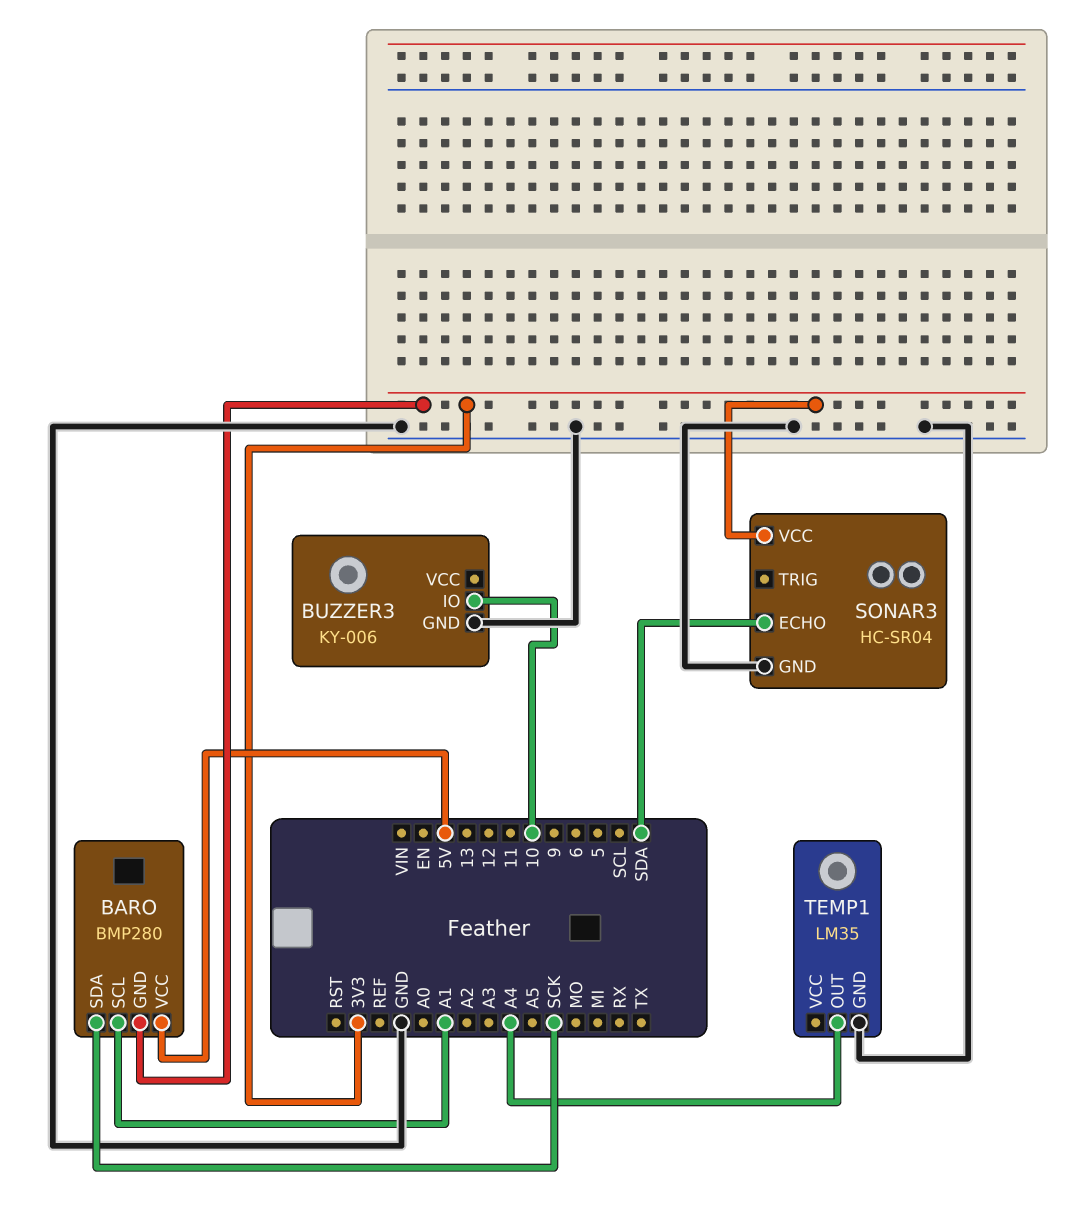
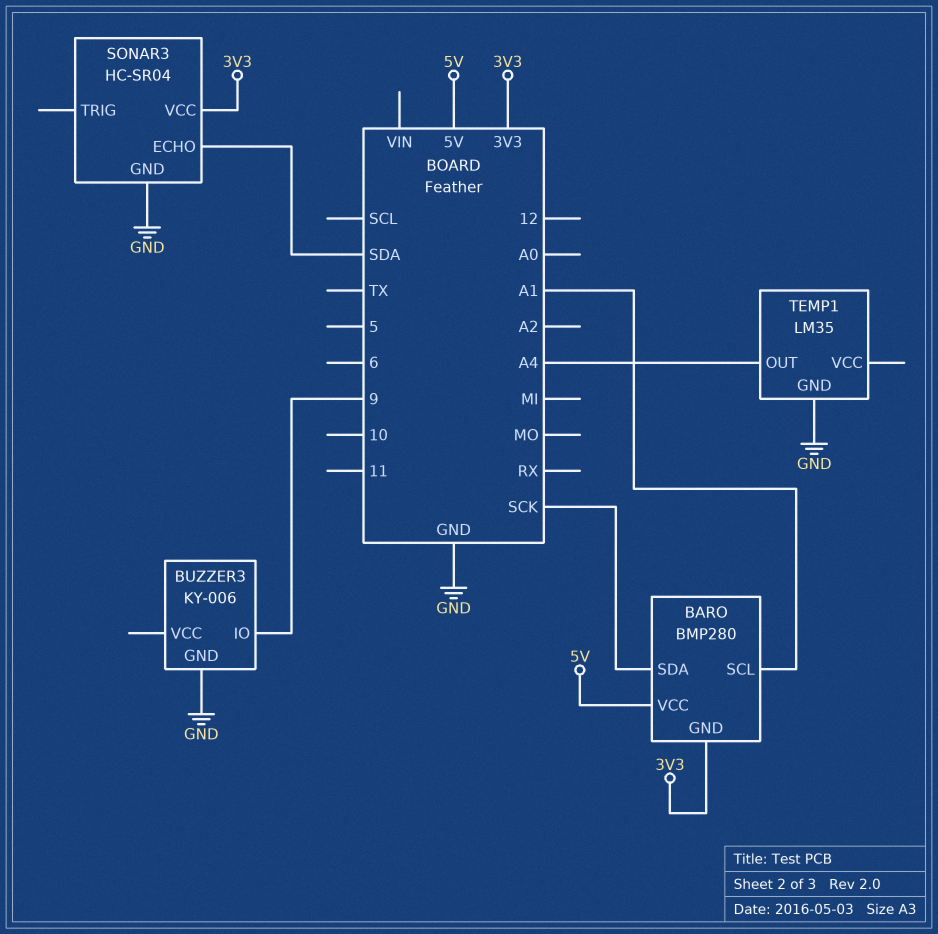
BUZZER3 pin IO: 10 -> 9

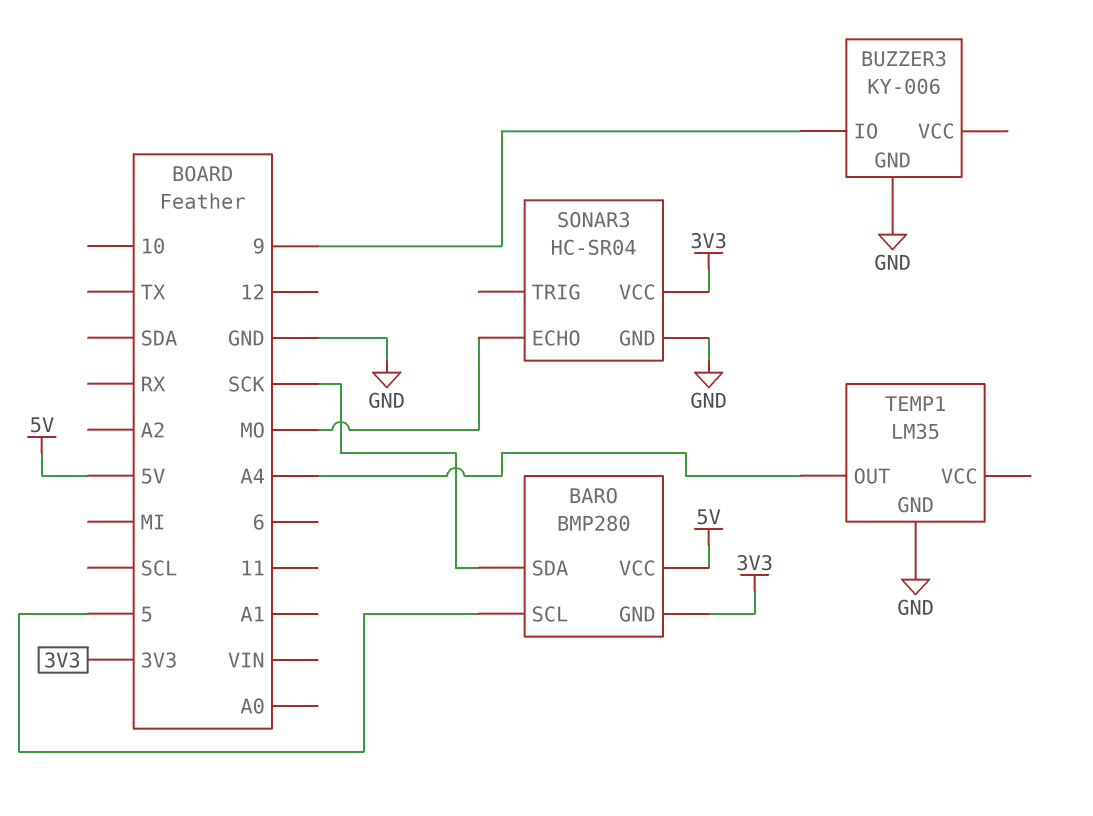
BARO pin SCL: A1 -> 5
SONAR3 pin ECHO: SDA -> MO

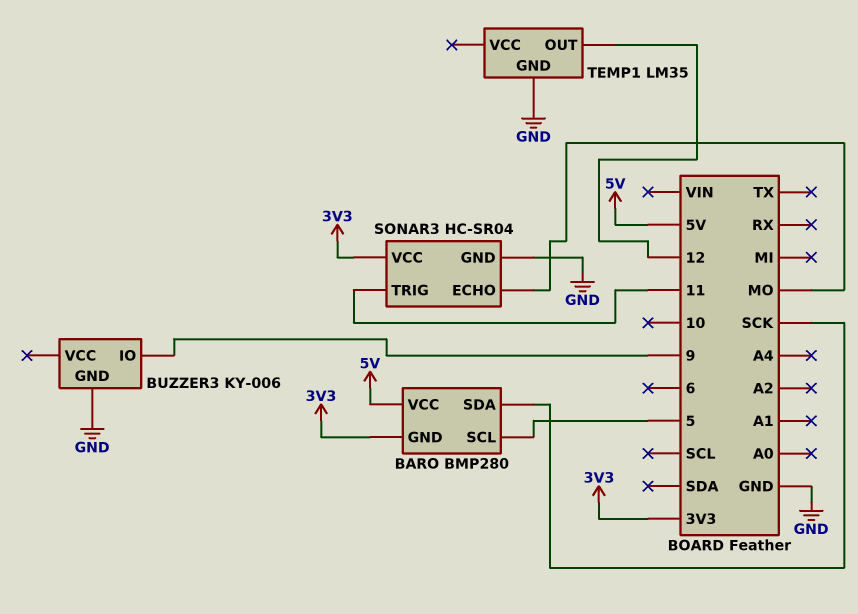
SONAR3 pin TRIG: none -> 11
TEMP1 pin OUT: A4 -> 12

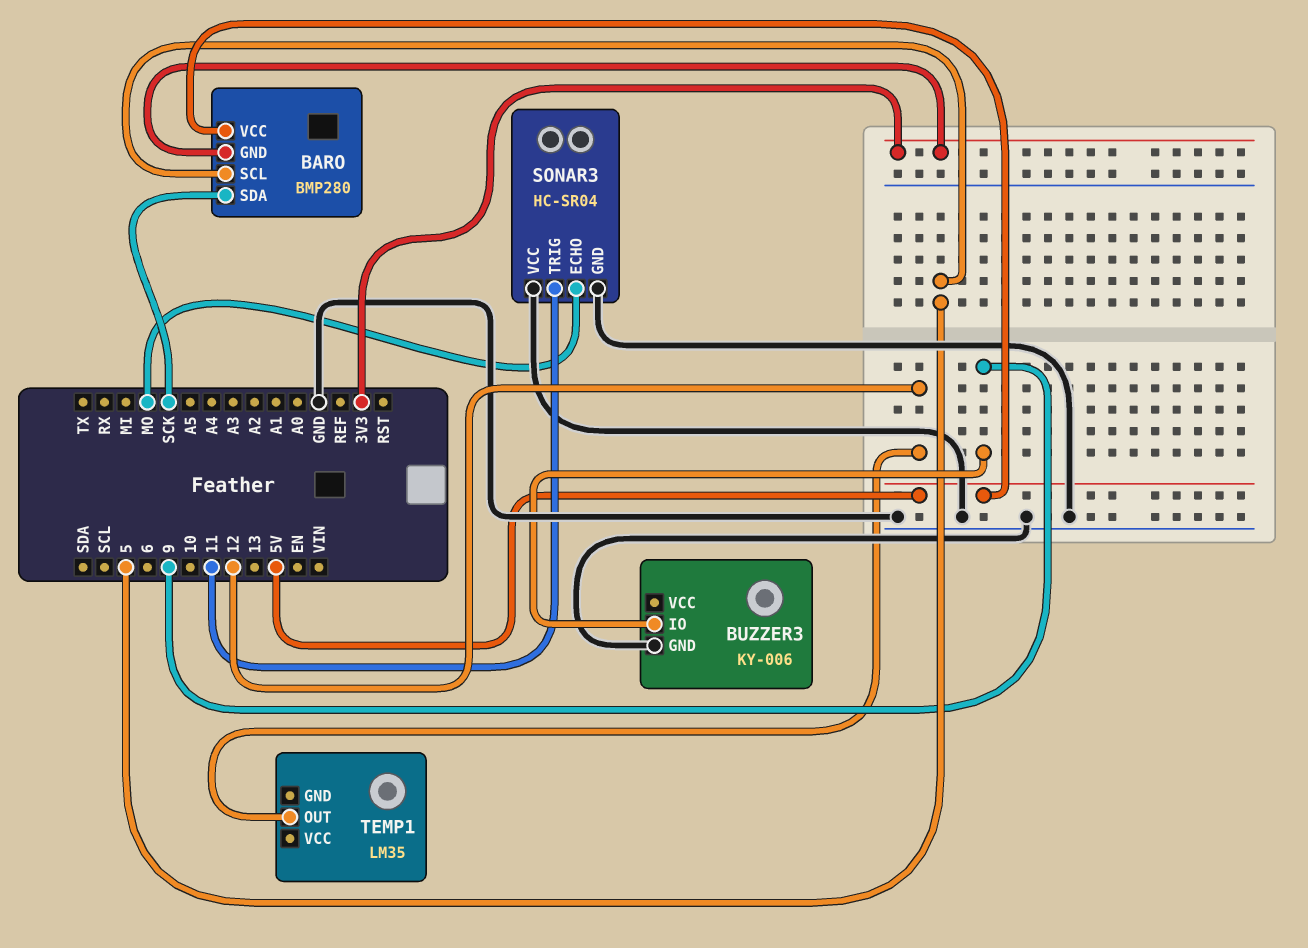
SONAR3 pin VCC: 3V3 -> GND
TEMP1 pin GND: GND -> none

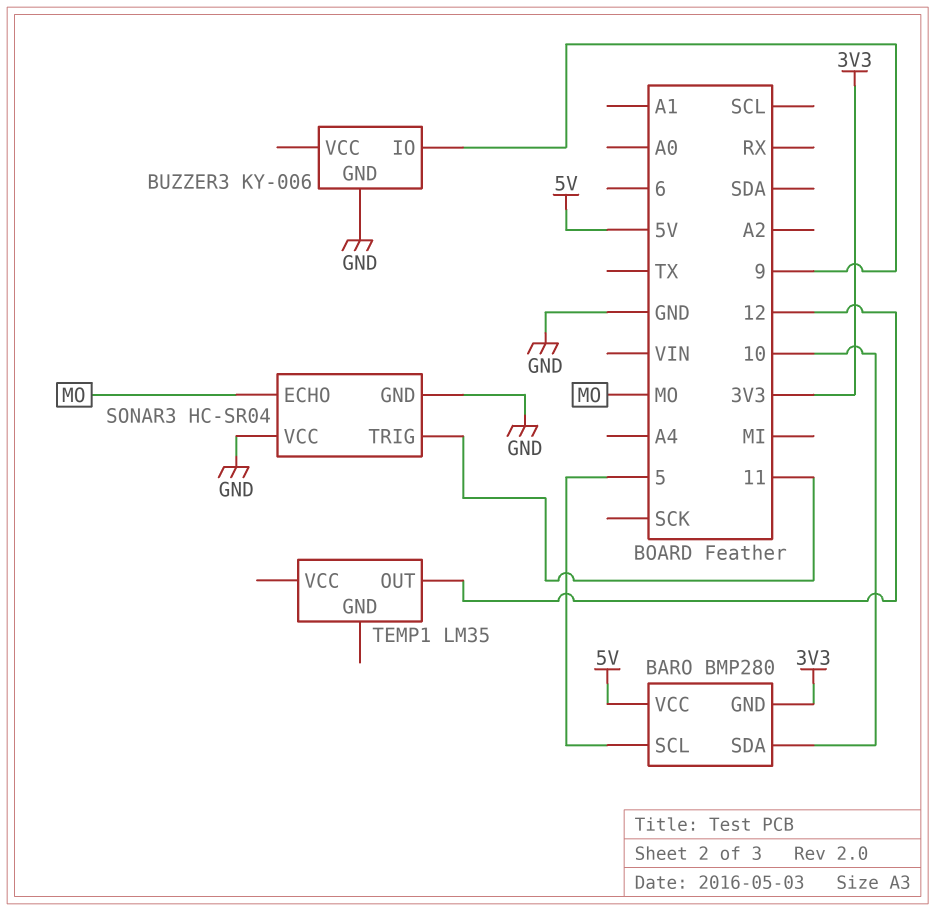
BARO pin SDA: SCK -> 10

